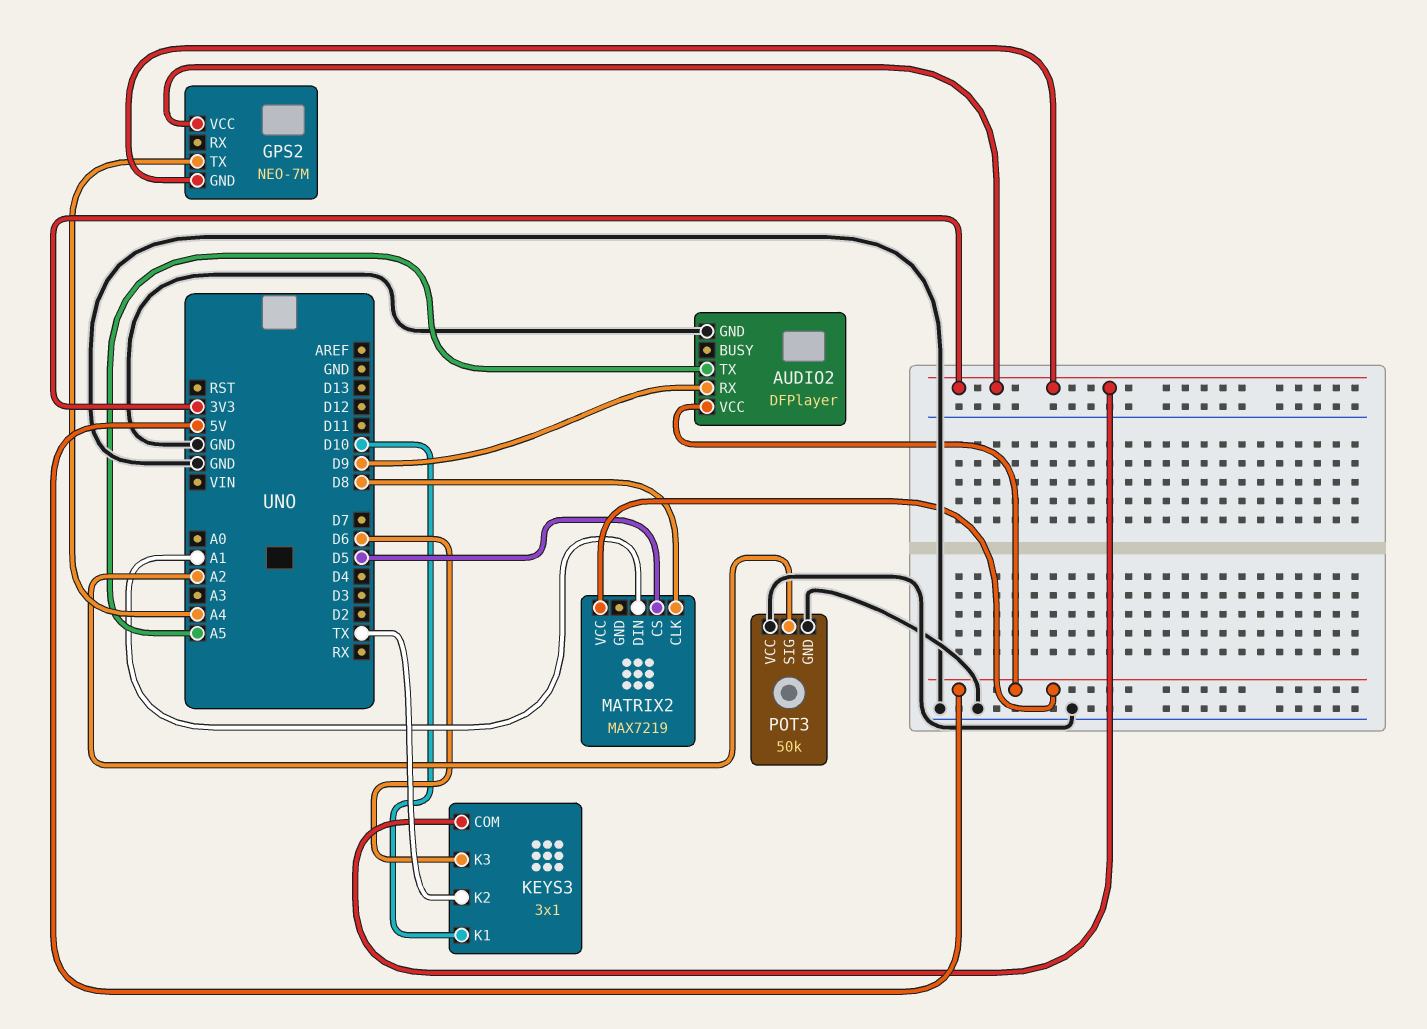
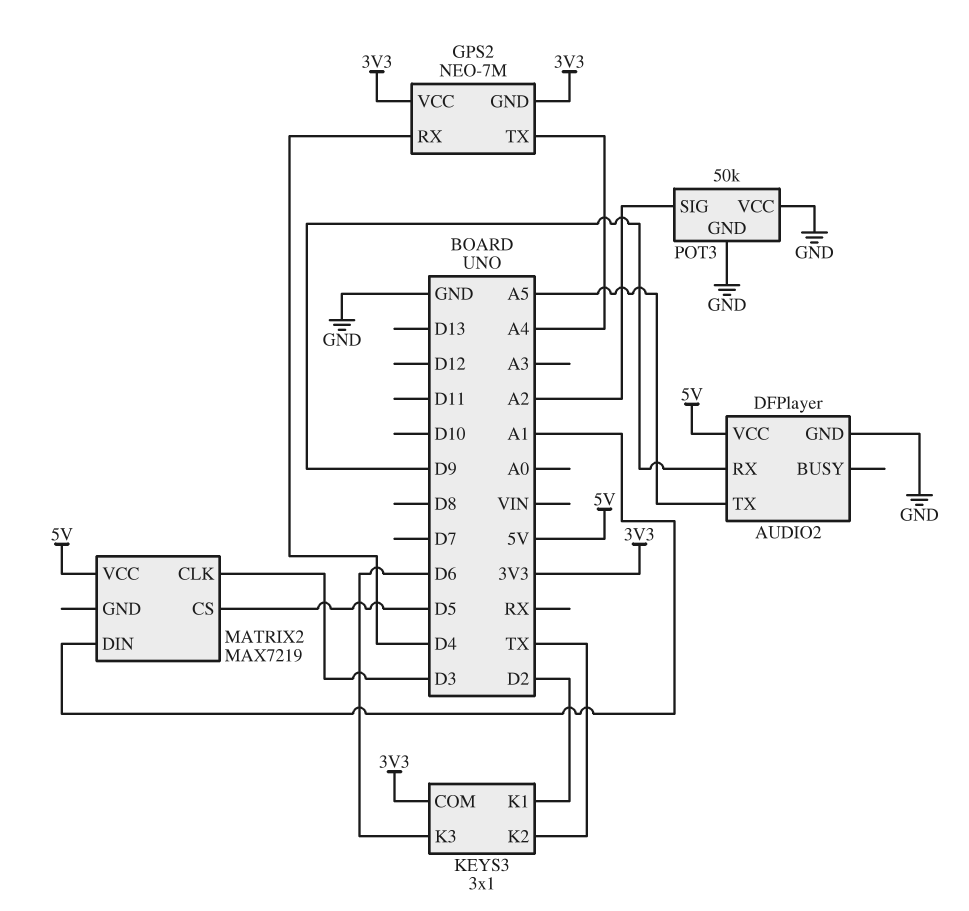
GPS2 pin RX: none -> D4
KEYS3 pin K1: D10 -> D2
MATRIX2 pin CLK: D8 -> D3

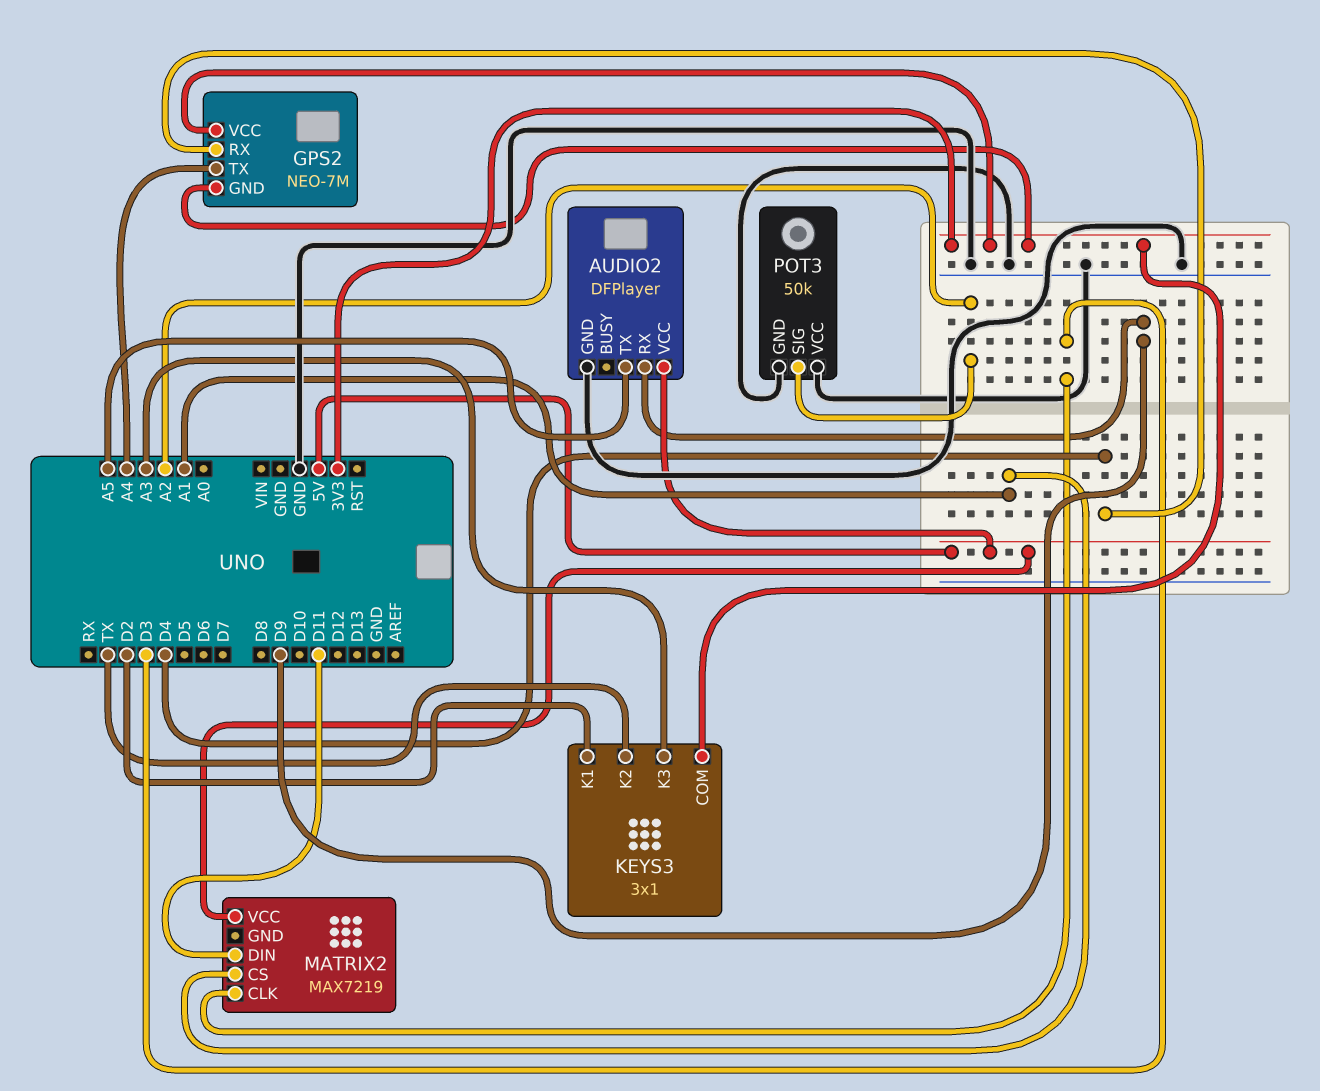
KEYS3 pin K3: D6 -> A3
MATRIX2 pin CS: D5 -> A1
MATRIX2 pin DIN: A1 -> D11

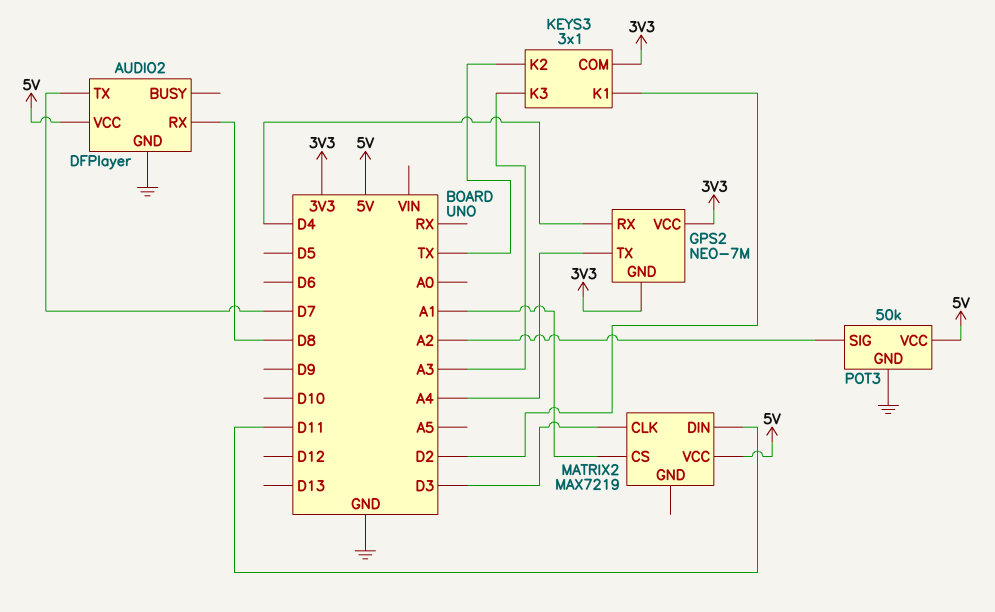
AUDIO2 pin RX: D9 -> D8
AUDIO2 pin TX: A5 -> D7
POT3 pin VCC: GND -> 5V

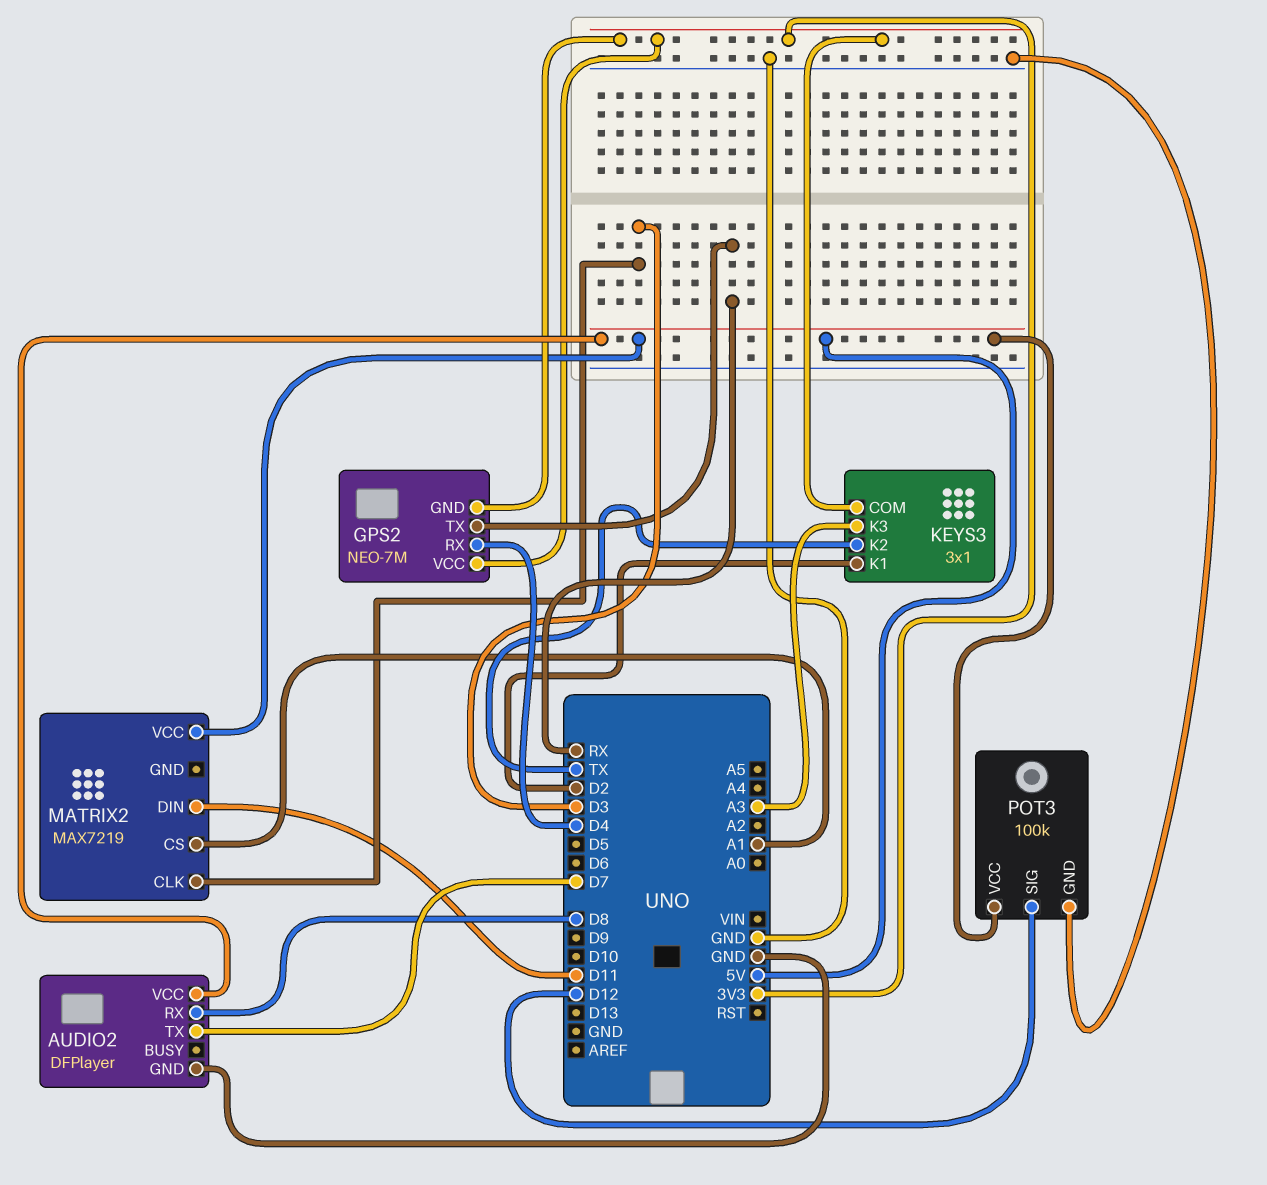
GPS2 pin TX: A4 -> RX
POT3: 50k -> 100k
POT3 pin SIG: A2 -> D12

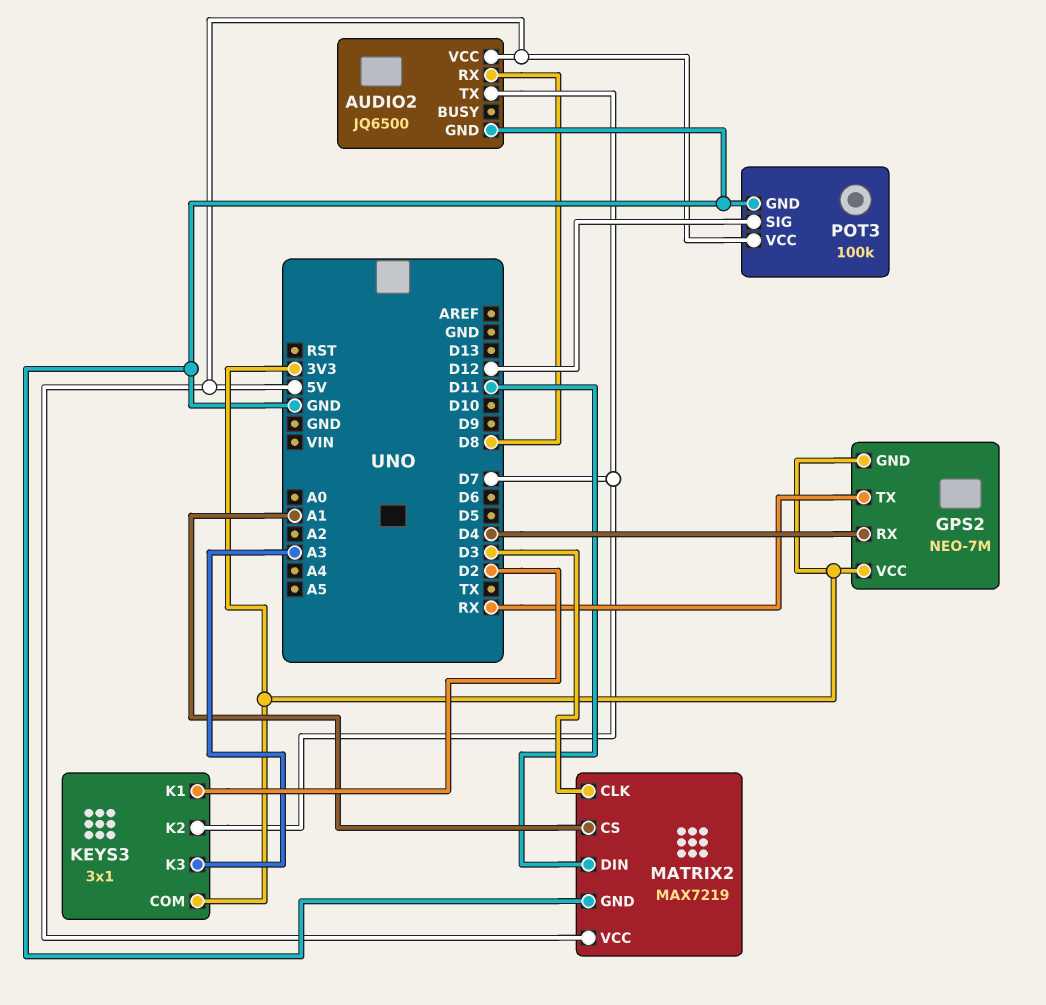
AUDIO2: DFPlayer -> JQ6500
KEYS3 pin K2: TX -> D7
MATRIX2 pin GND: none -> GND

